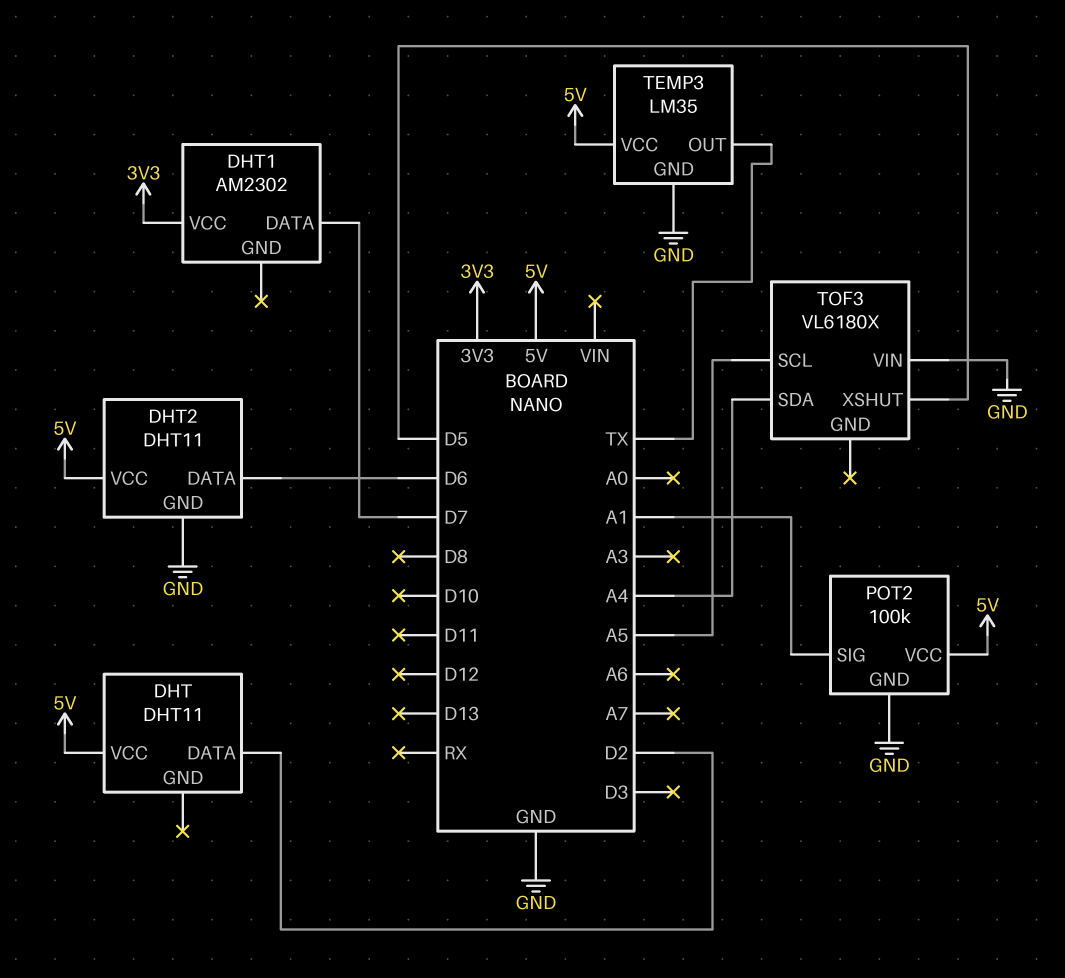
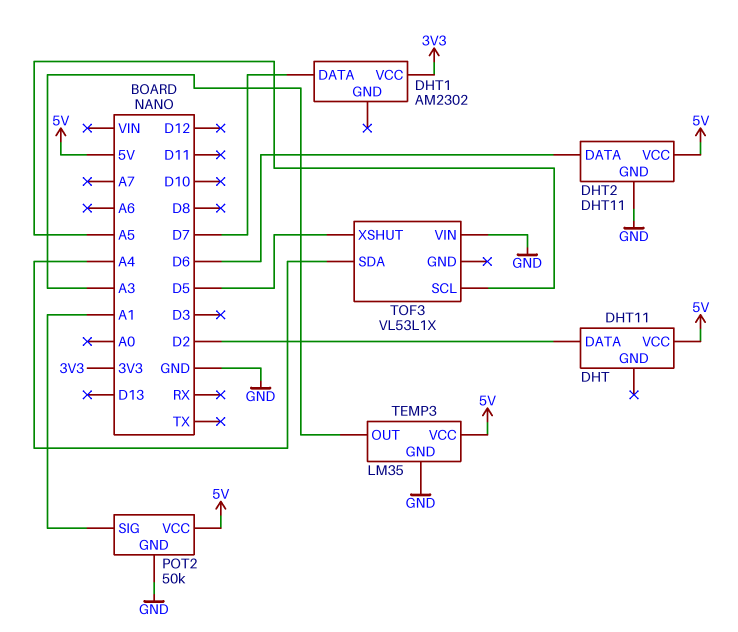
POT2: 100k -> 50k
TEMP3 pin OUT: TX -> A3
TOF3: VL6180X -> VL53L1X

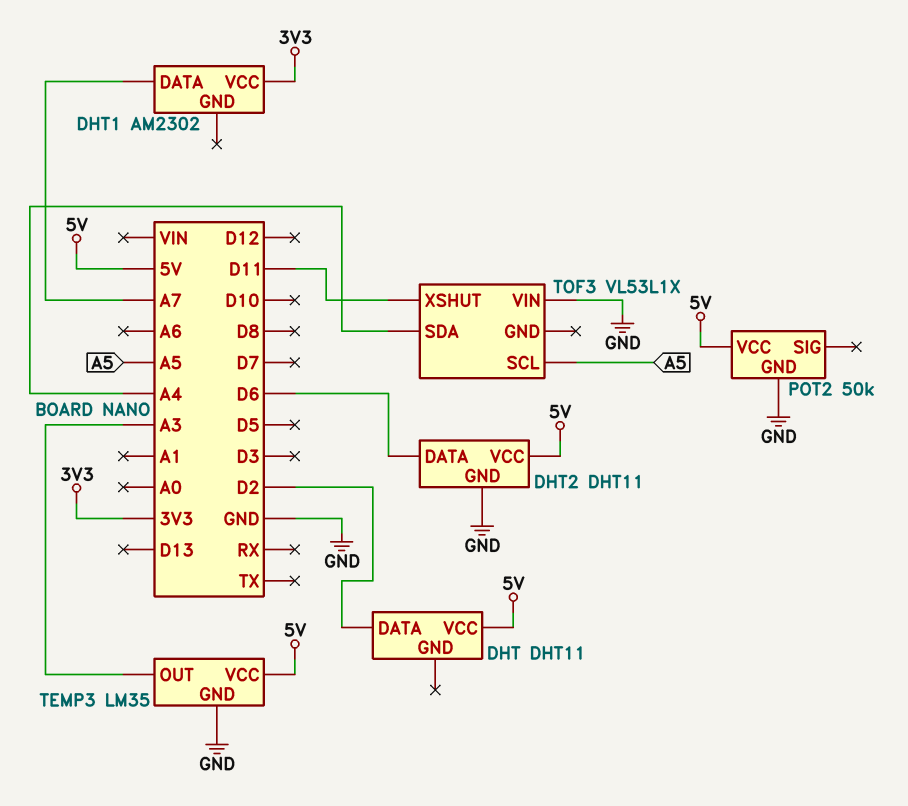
DHT1 pin DATA: D7 -> A7
POT2 pin SIG: A1 -> none
TOF3 pin XSHUT: D5 -> D11

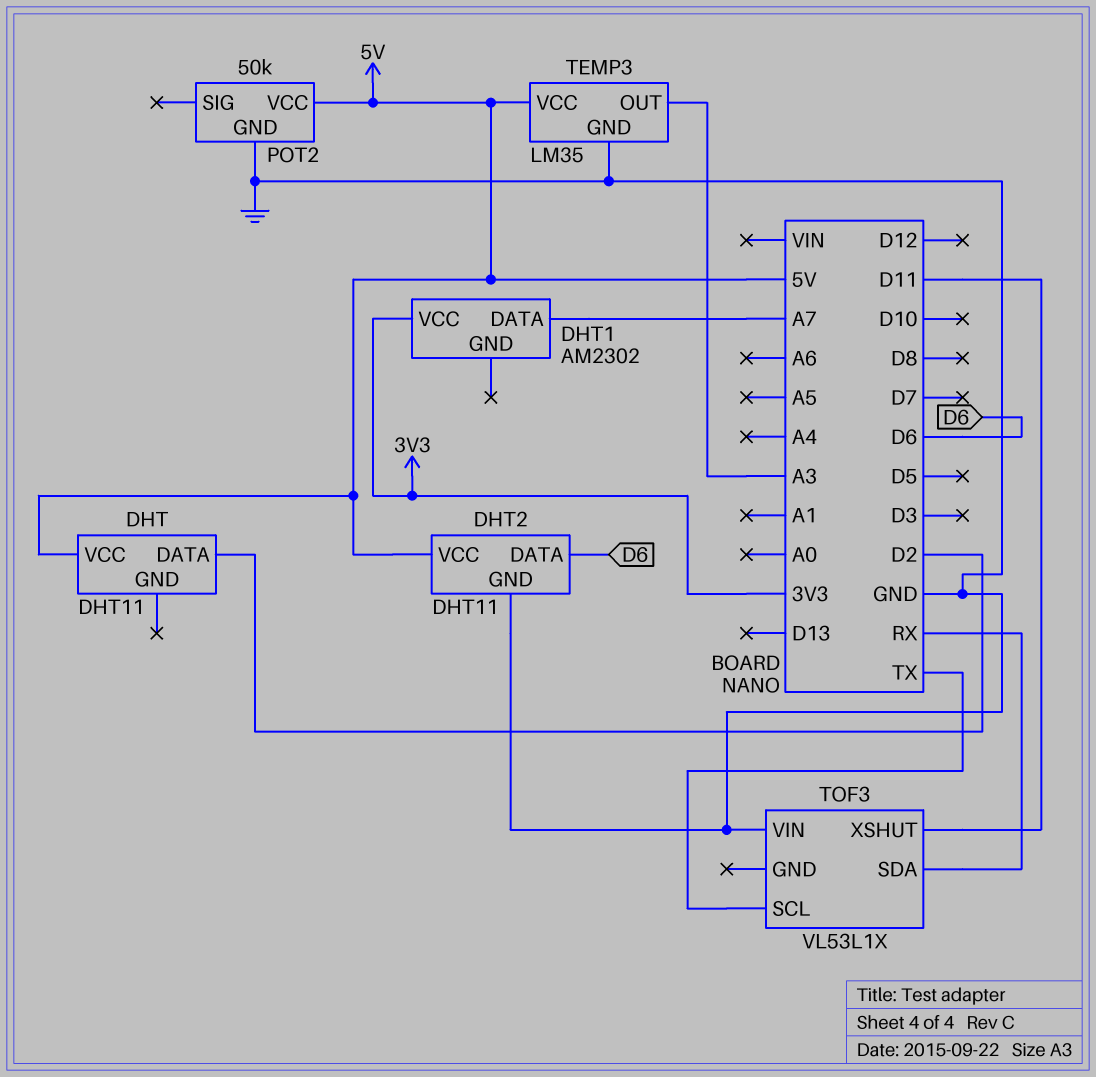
TOF3 pin SCL: A5 -> TX
TOF3 pin SDA: A4 -> RX

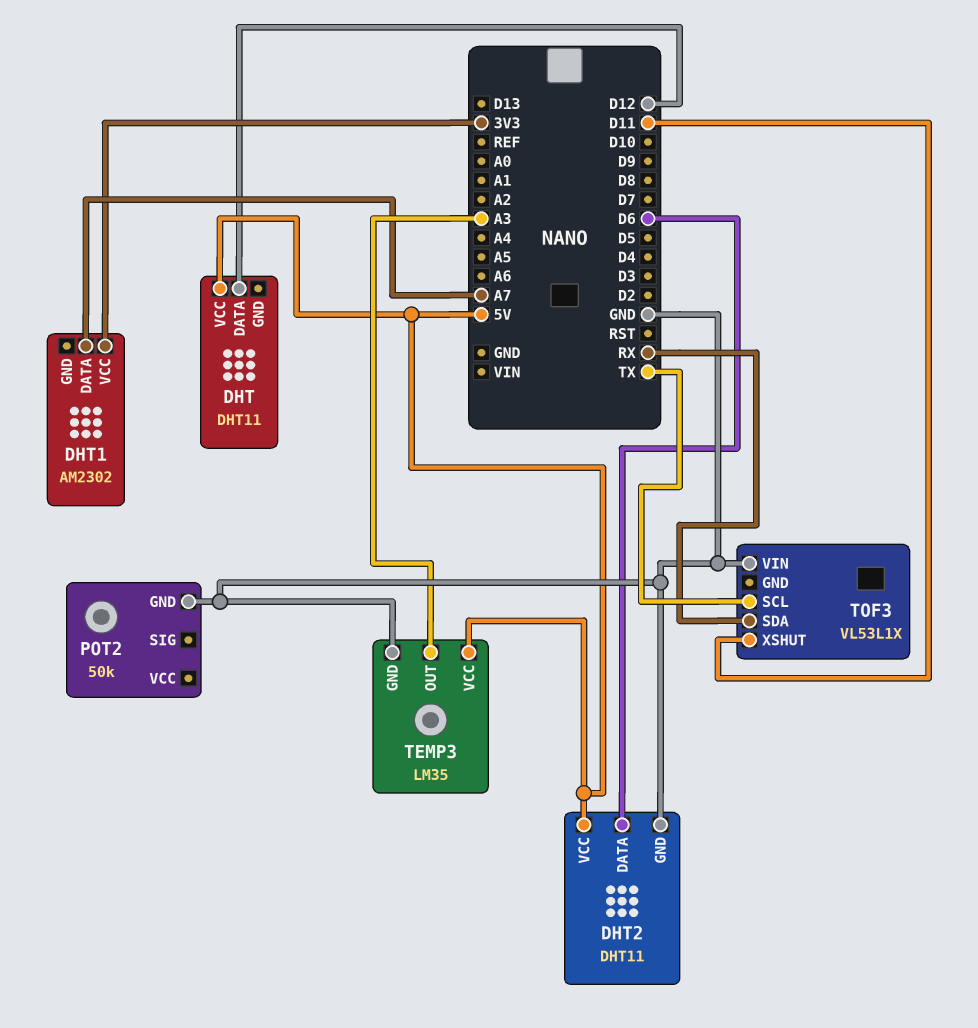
DHT pin DATA: D2 -> D12
POT2 pin VCC: 5V -> none

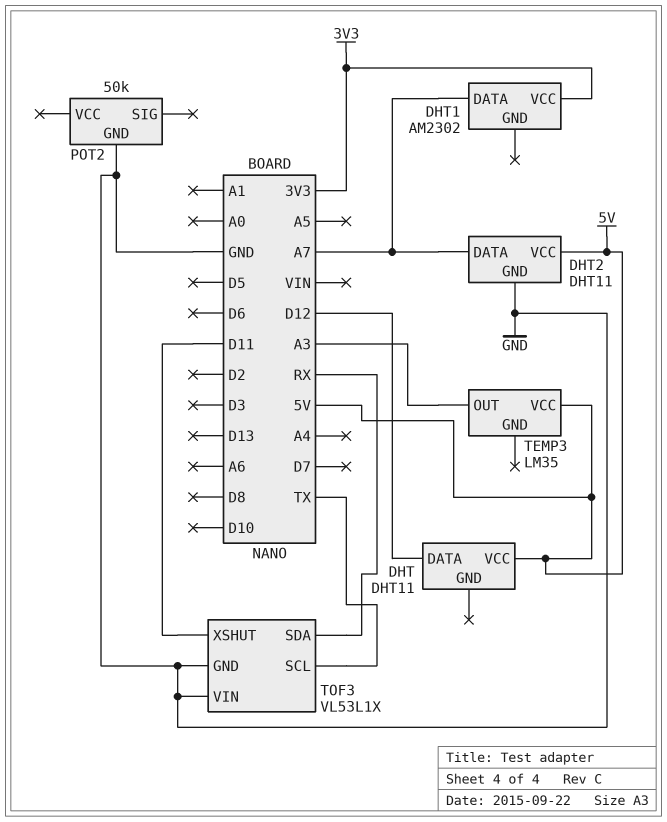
DHT2 pin DATA: D6 -> A7
TEMP3 pin GND: GND -> none
TOF3 pin GND: none -> GND

